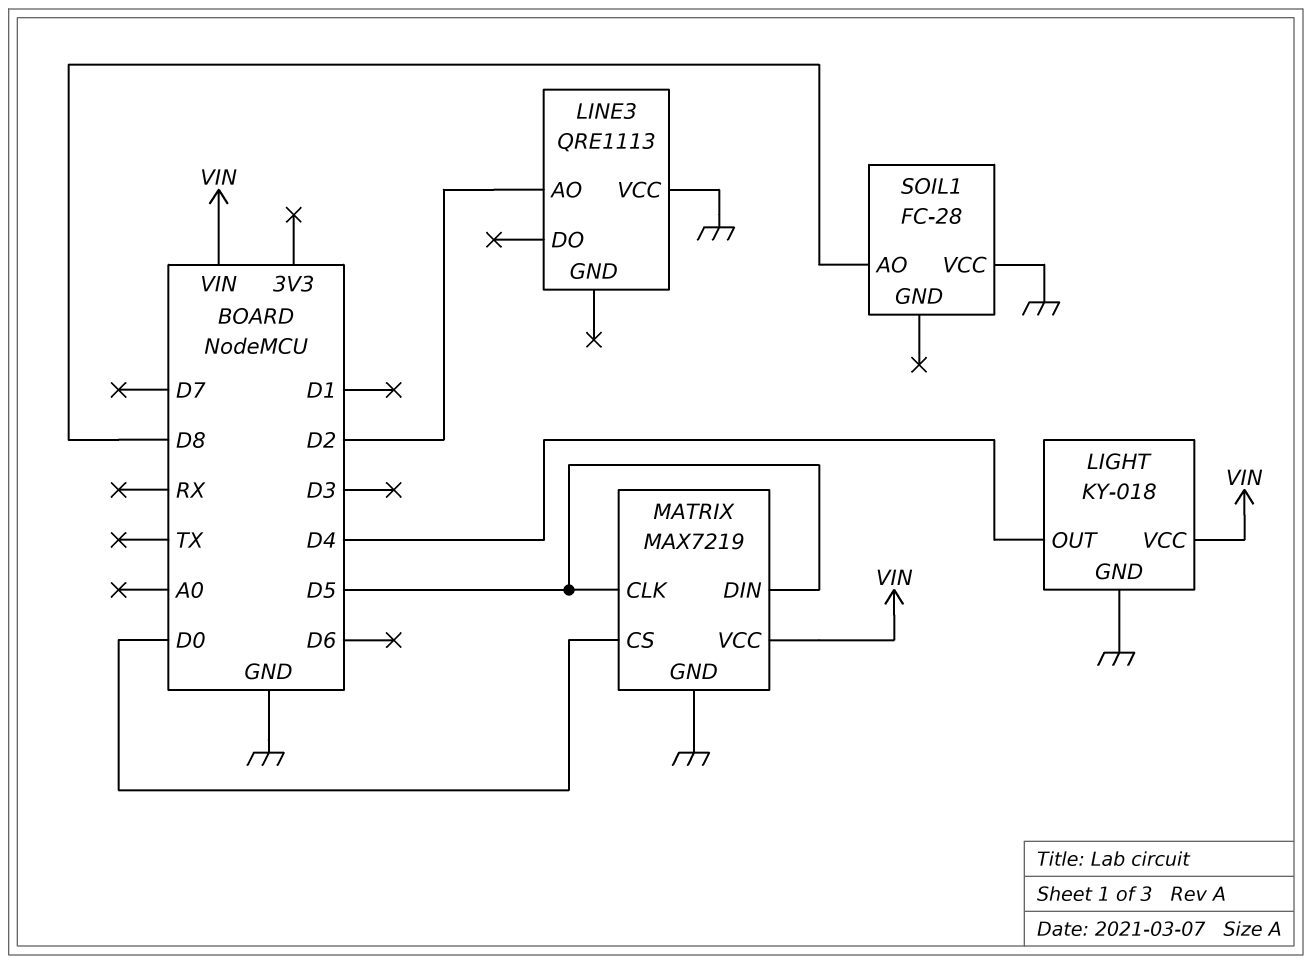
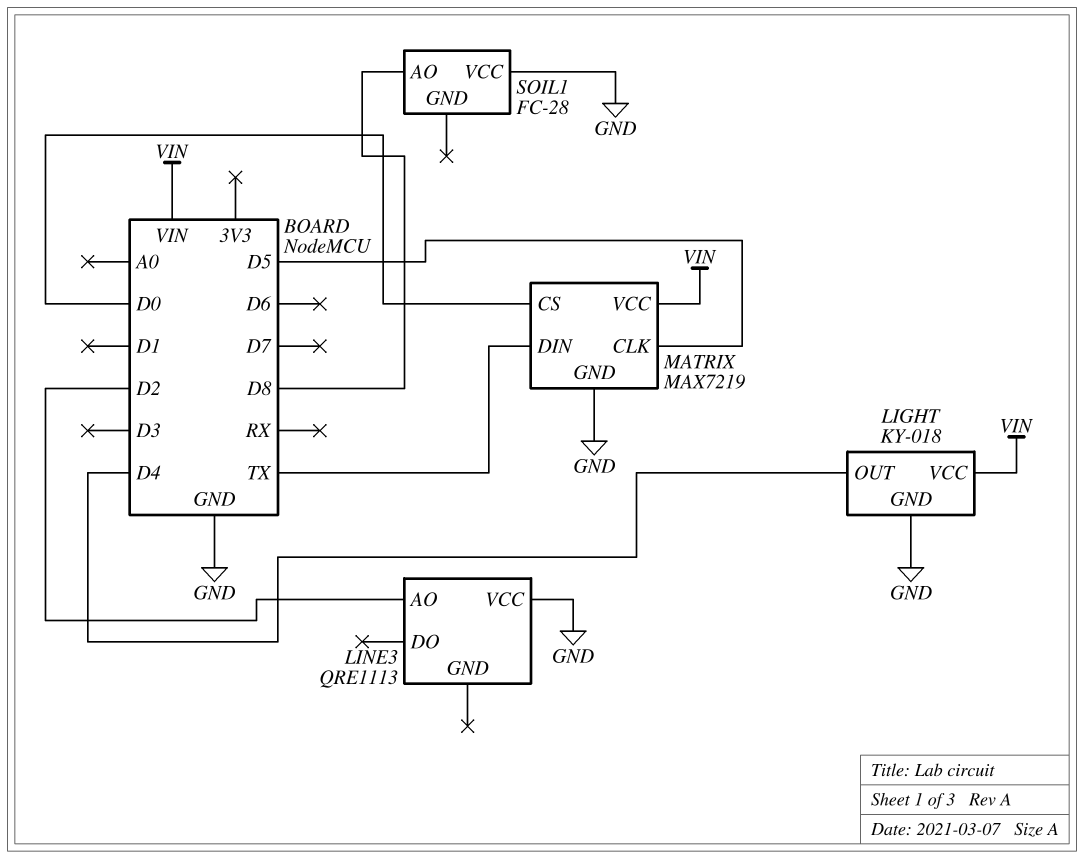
MATRIX pin DIN: D5 -> TX

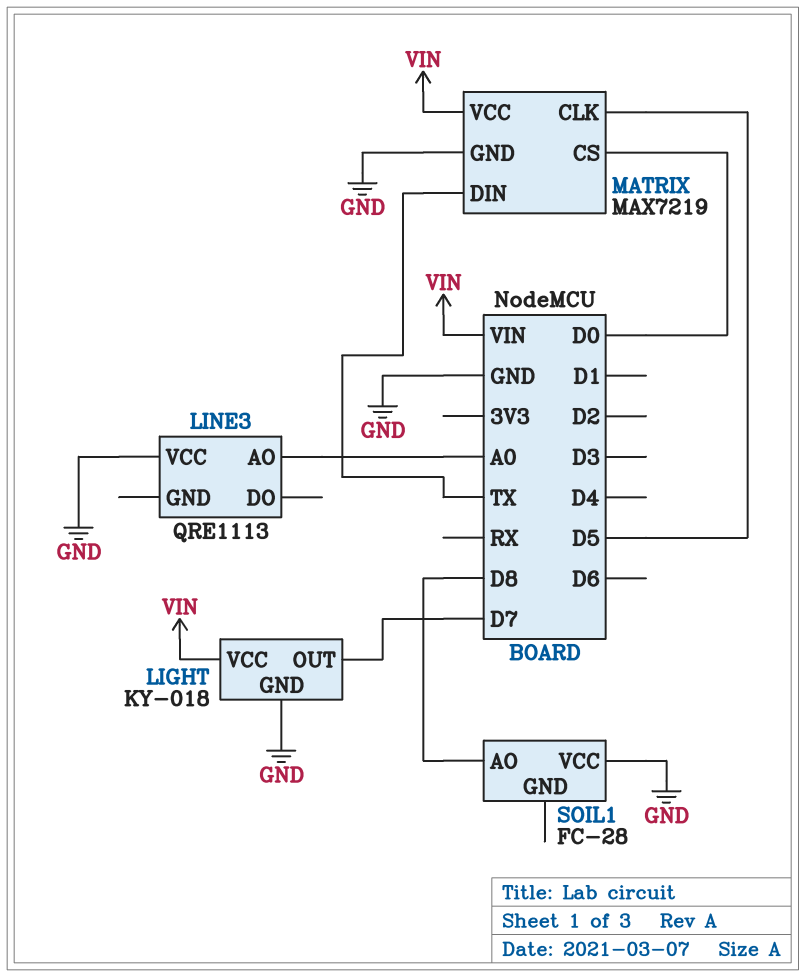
LIGHT pin OUT: D4 -> D7
LINE3 pin AO: D2 -> A0

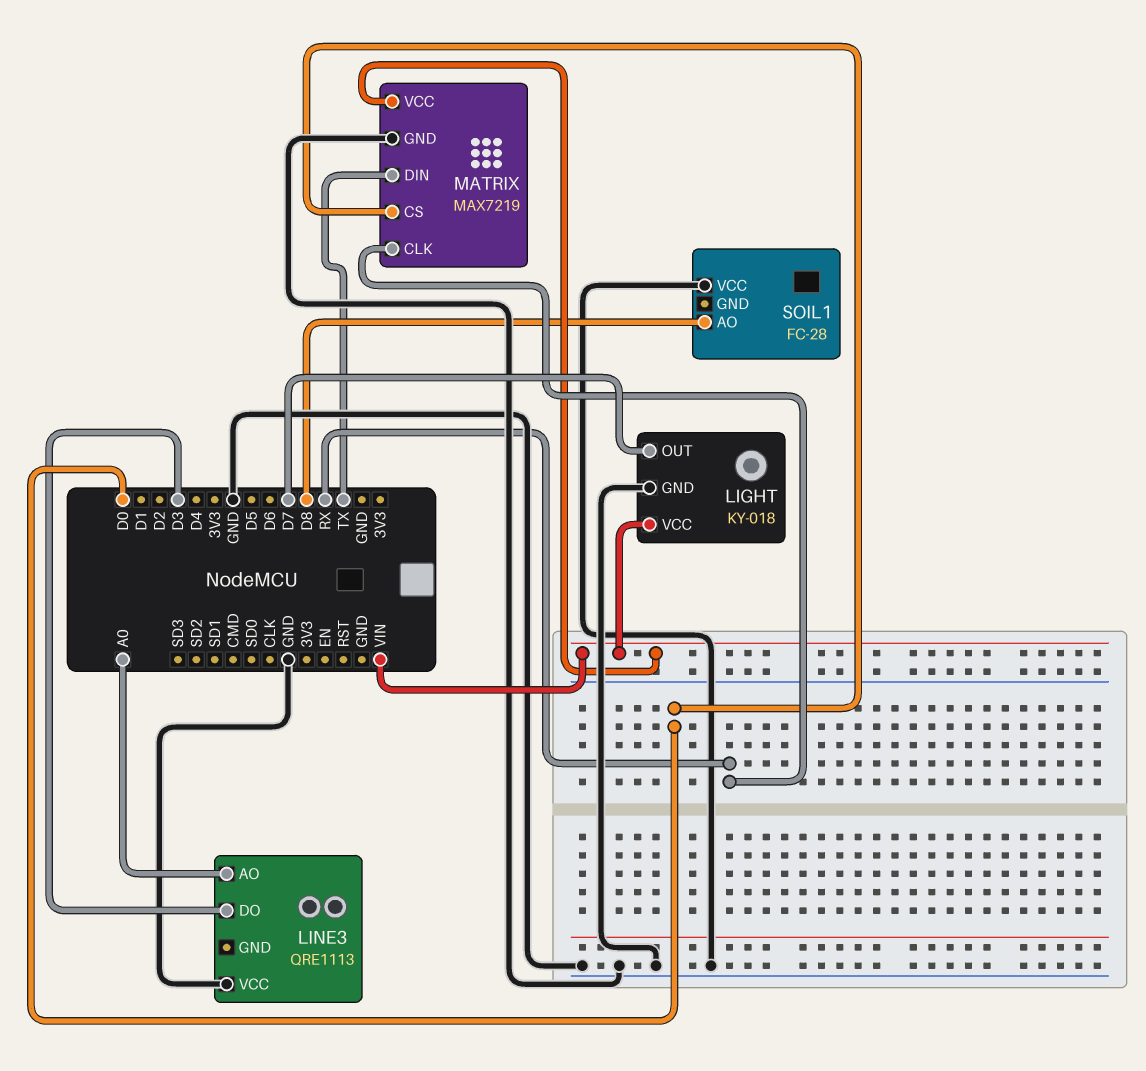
LINE3 pin DO: none -> D3
MATRIX pin CLK: D5 -> RX

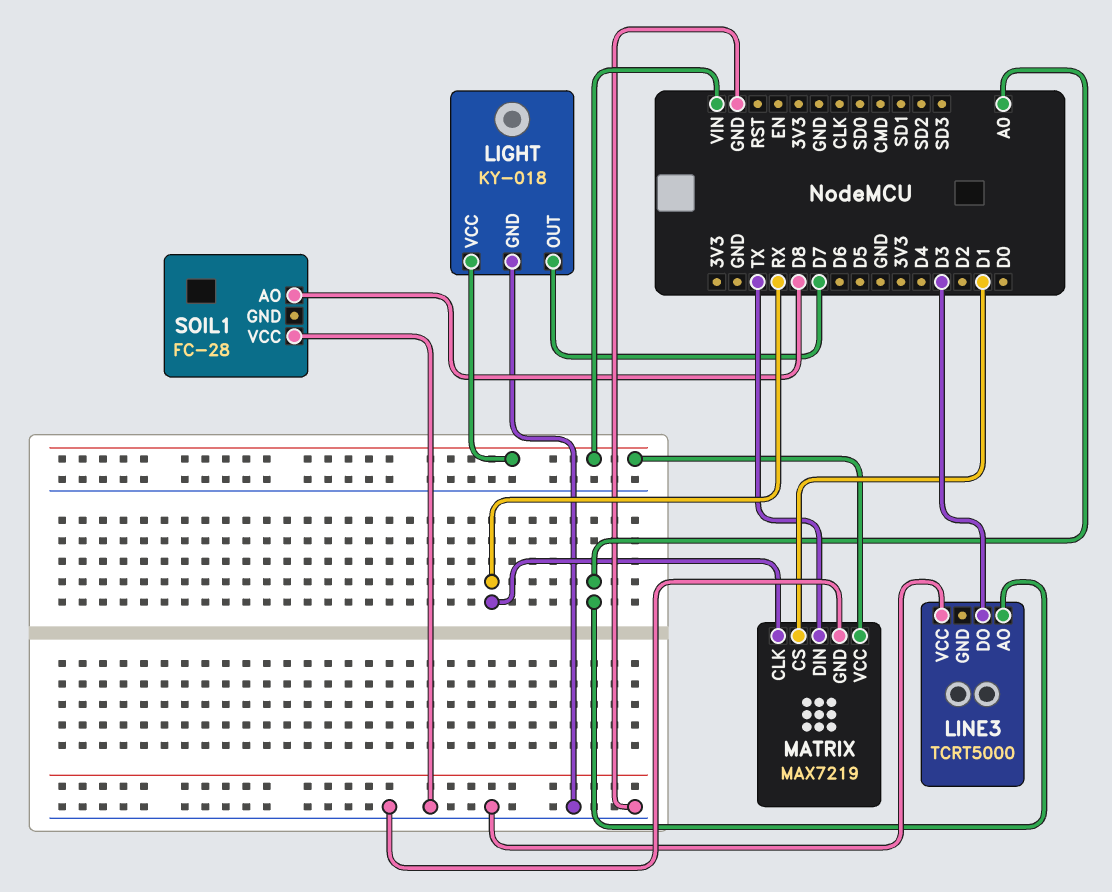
LINE3: QRE1113 -> TCRT5000
MATRIX pin CS: D0 -> D1

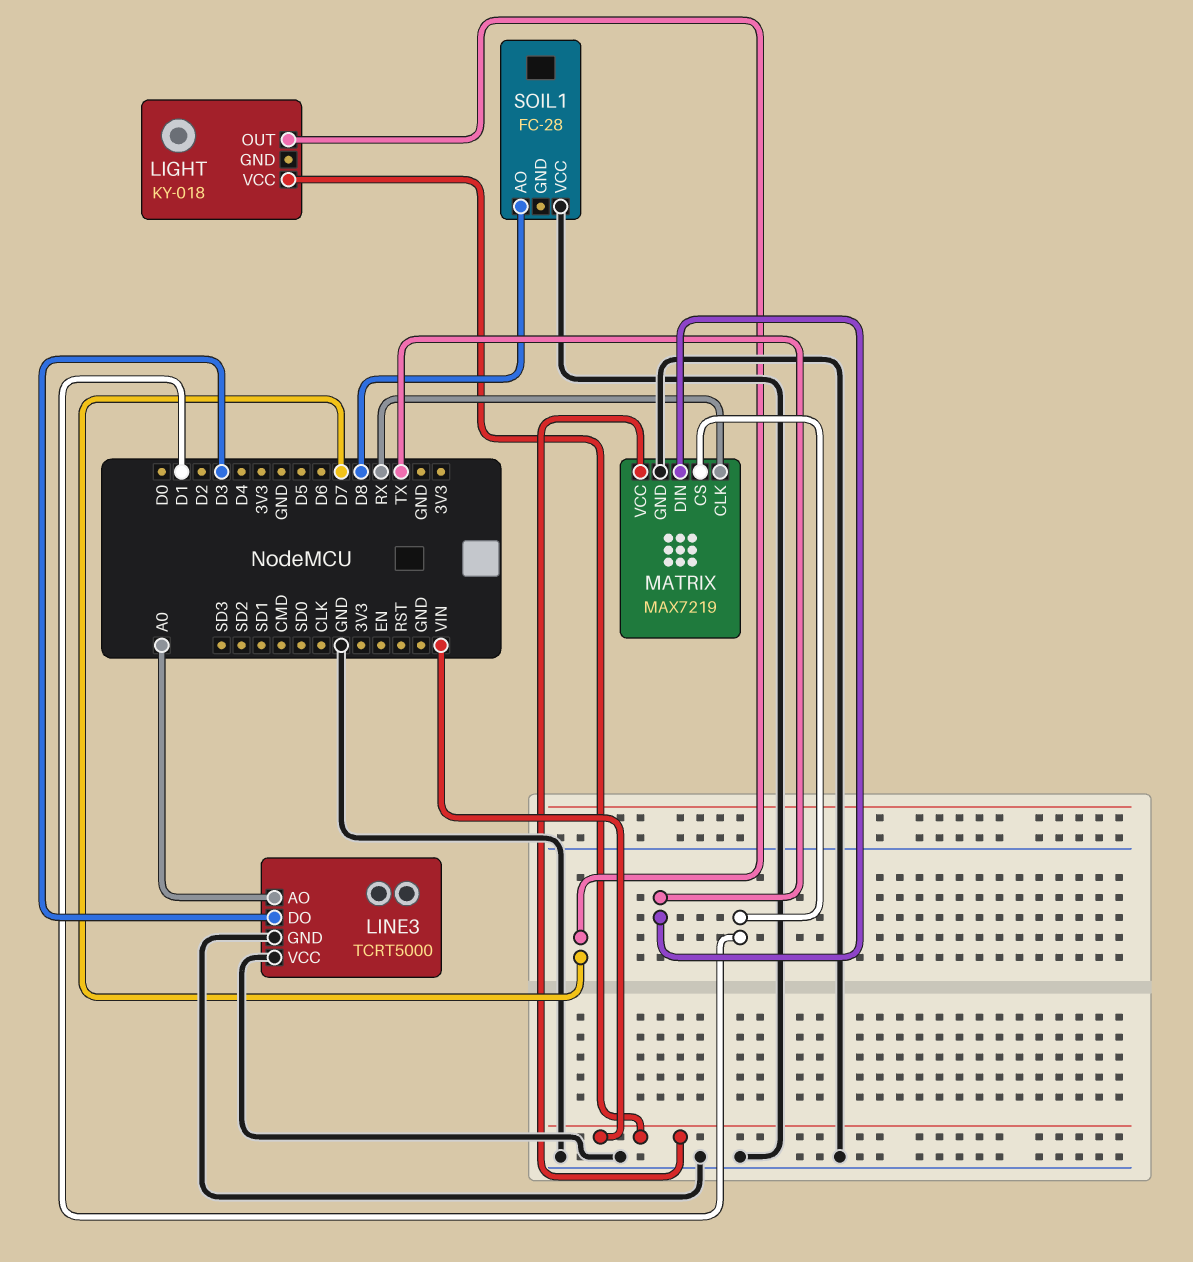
LIGHT pin GND: GND -> none
LINE3 pin GND: none -> GND

